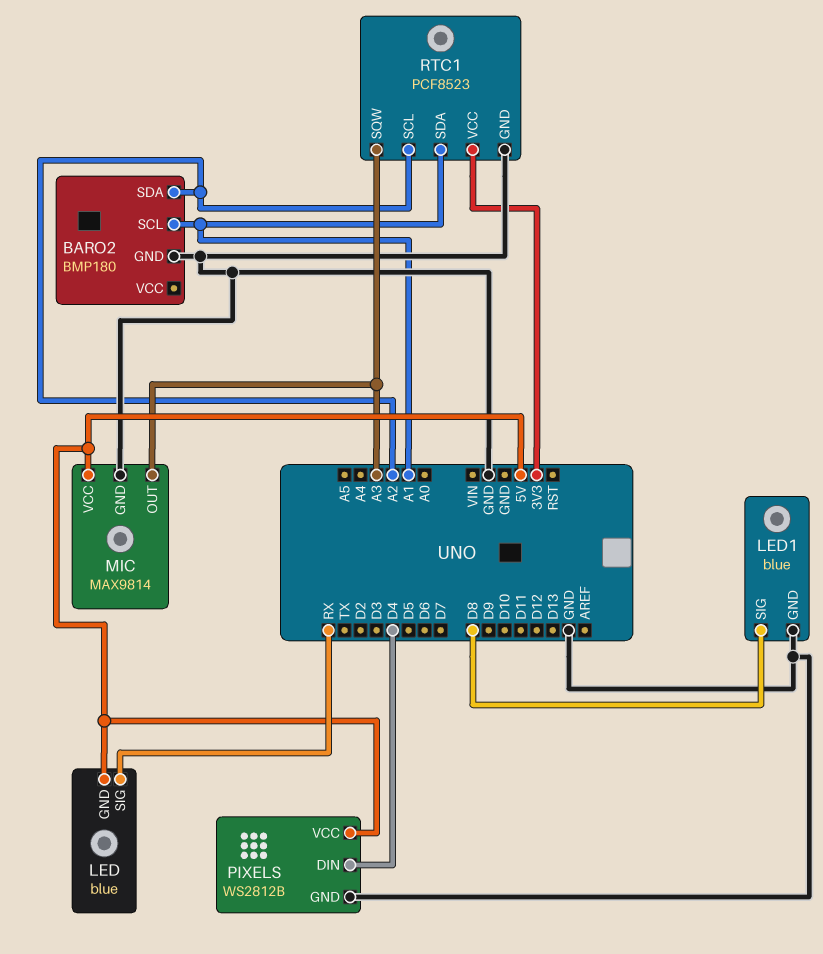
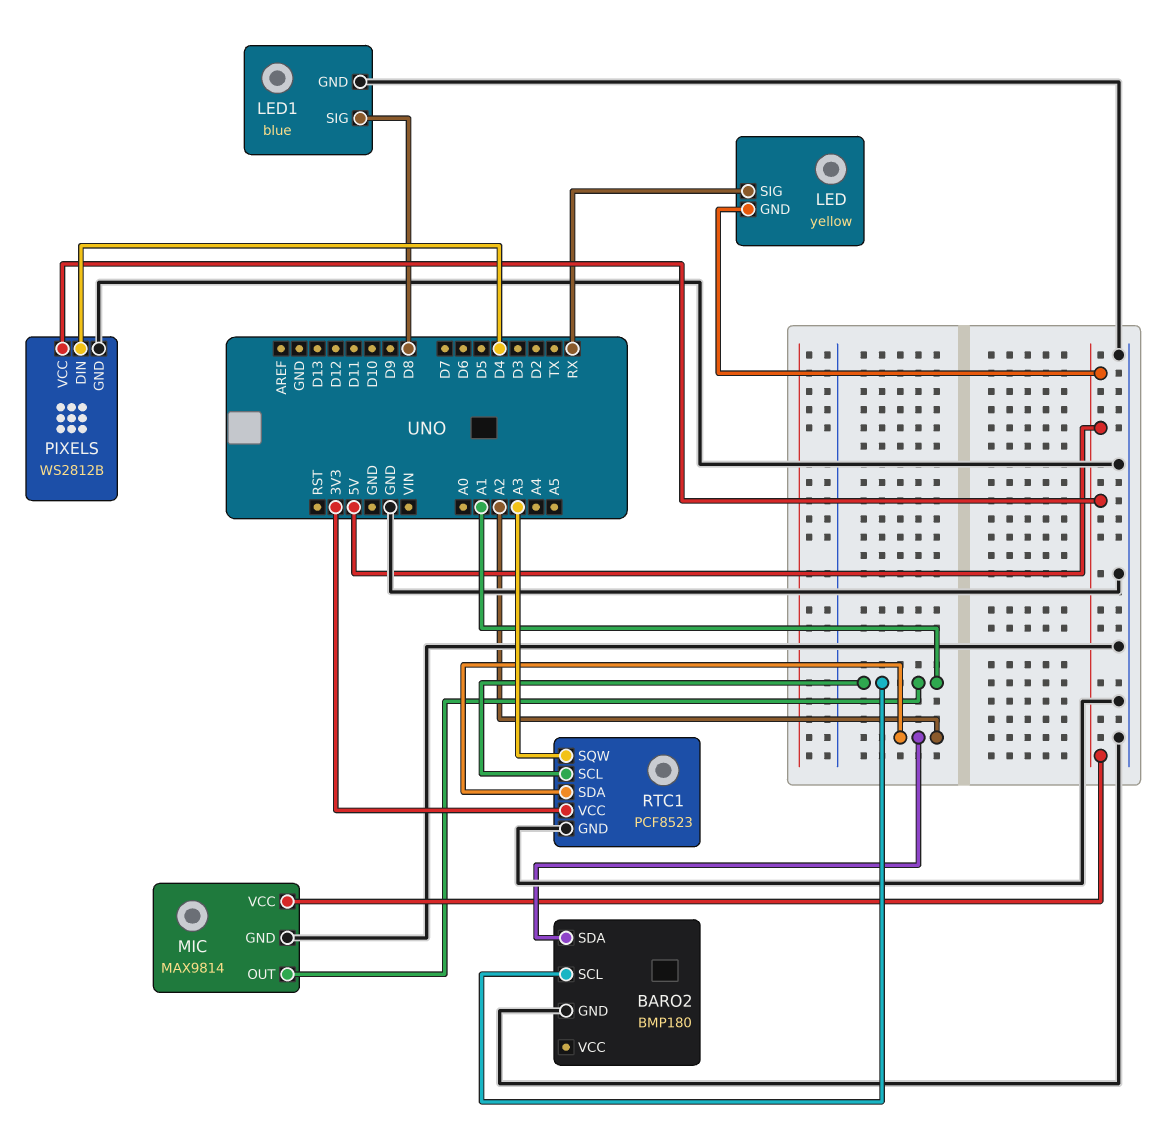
LED: blue -> yellow
MIC pin OUT: A3 -> A1
RTC1 pin SCL: A2 -> A1
RTC1 pin SDA: A1 -> A2

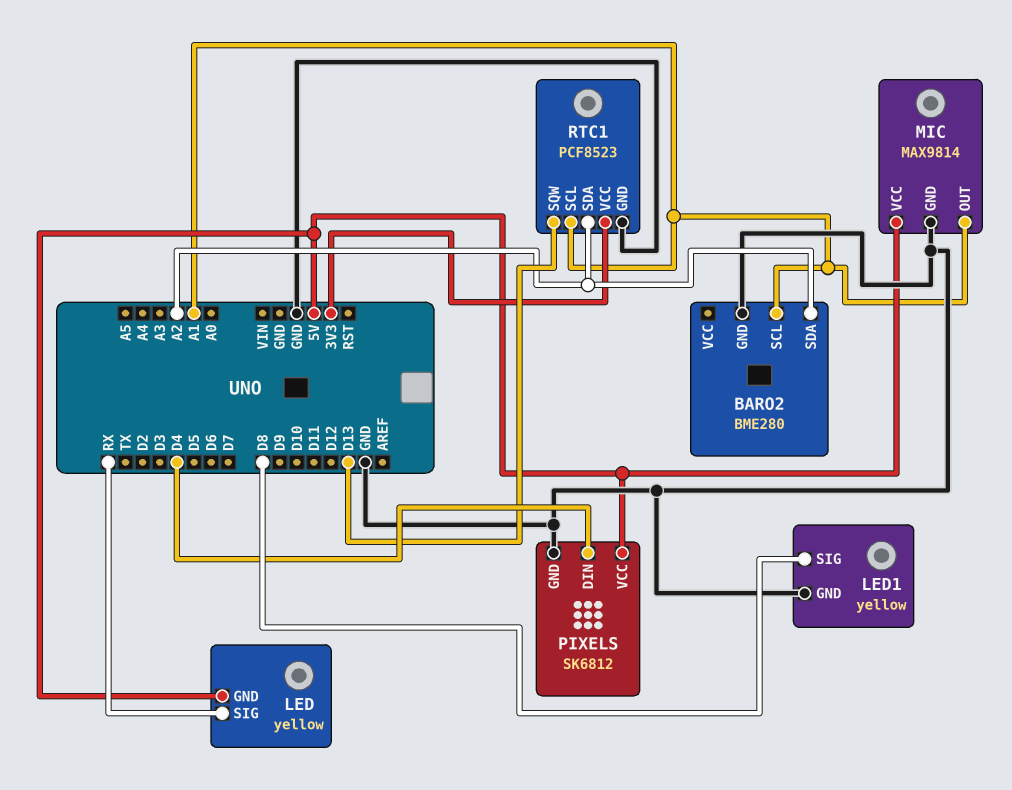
BARO2: BMP180 -> BME280
LED1: blue -> yellow
PIXELS: WS2812B -> SK6812
RTC1 pin SQW: A3 -> D13

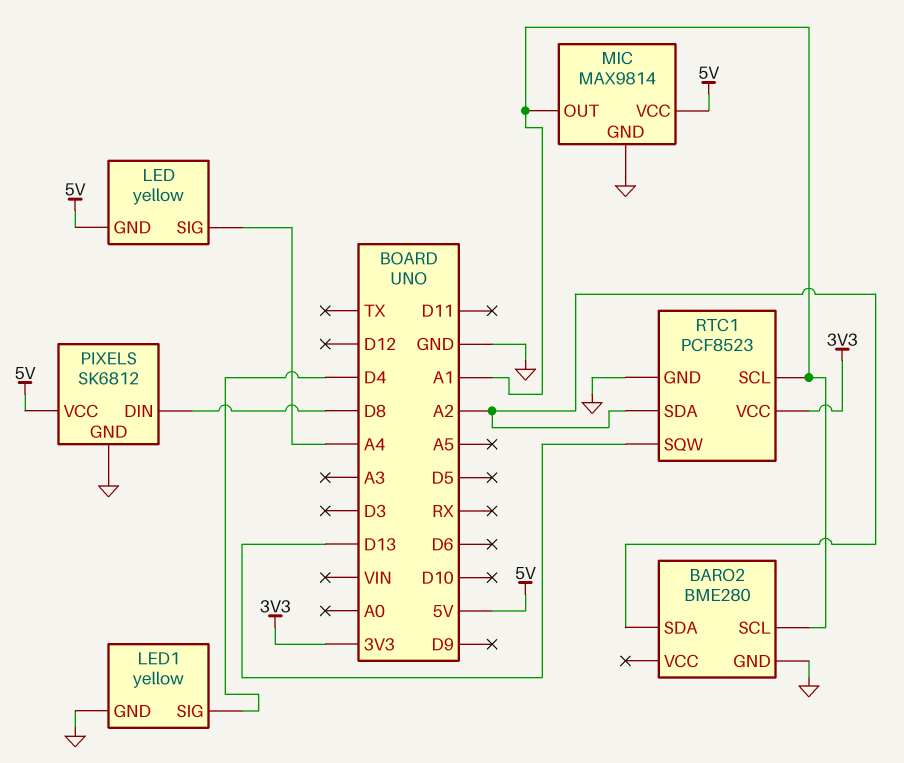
LED pin SIG: RX -> A4
LED1 pin SIG: D8 -> D4
PIXELS pin DIN: D4 -> D8

